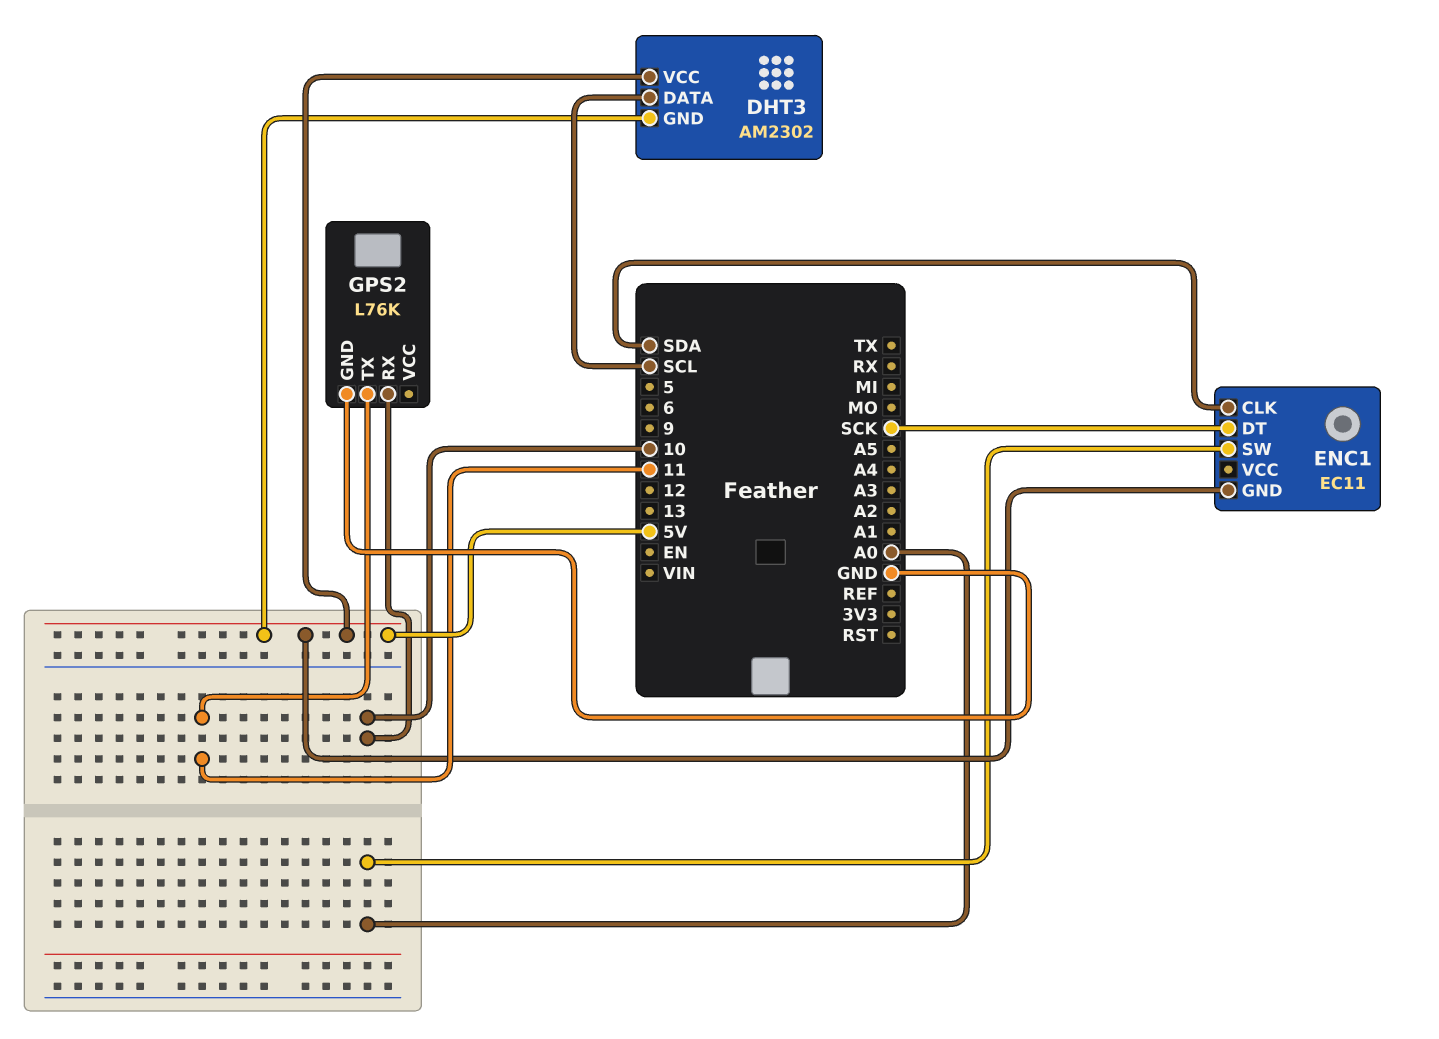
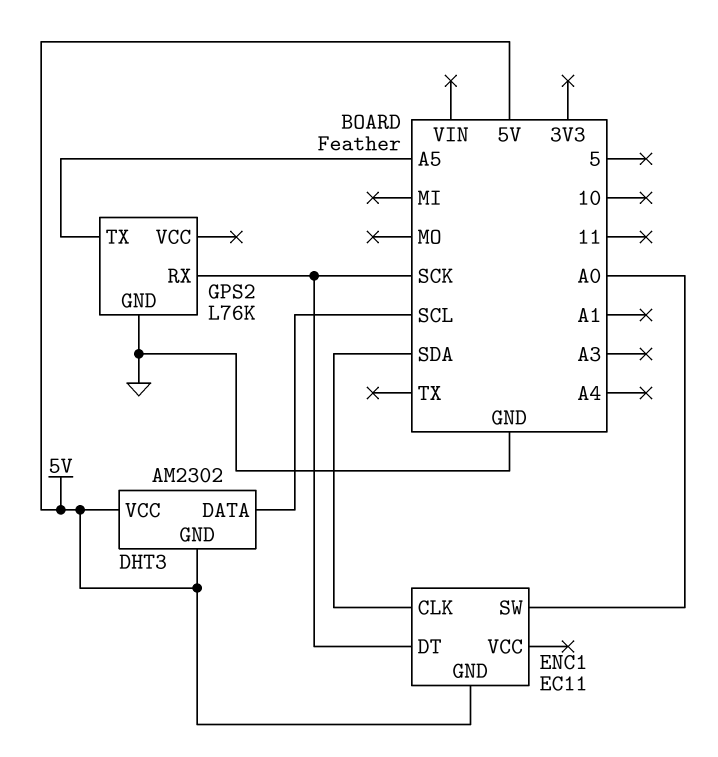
GPS2 pin RX: 10 -> SCK
GPS2 pin TX: 11 -> A5

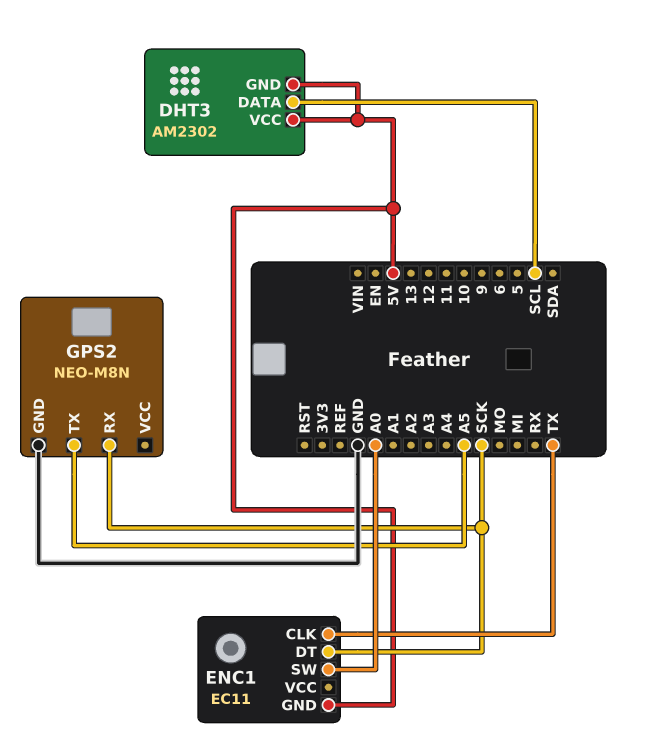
ENC1 pin CLK: SDA -> TX
GPS2: L76K -> NEO-M8N

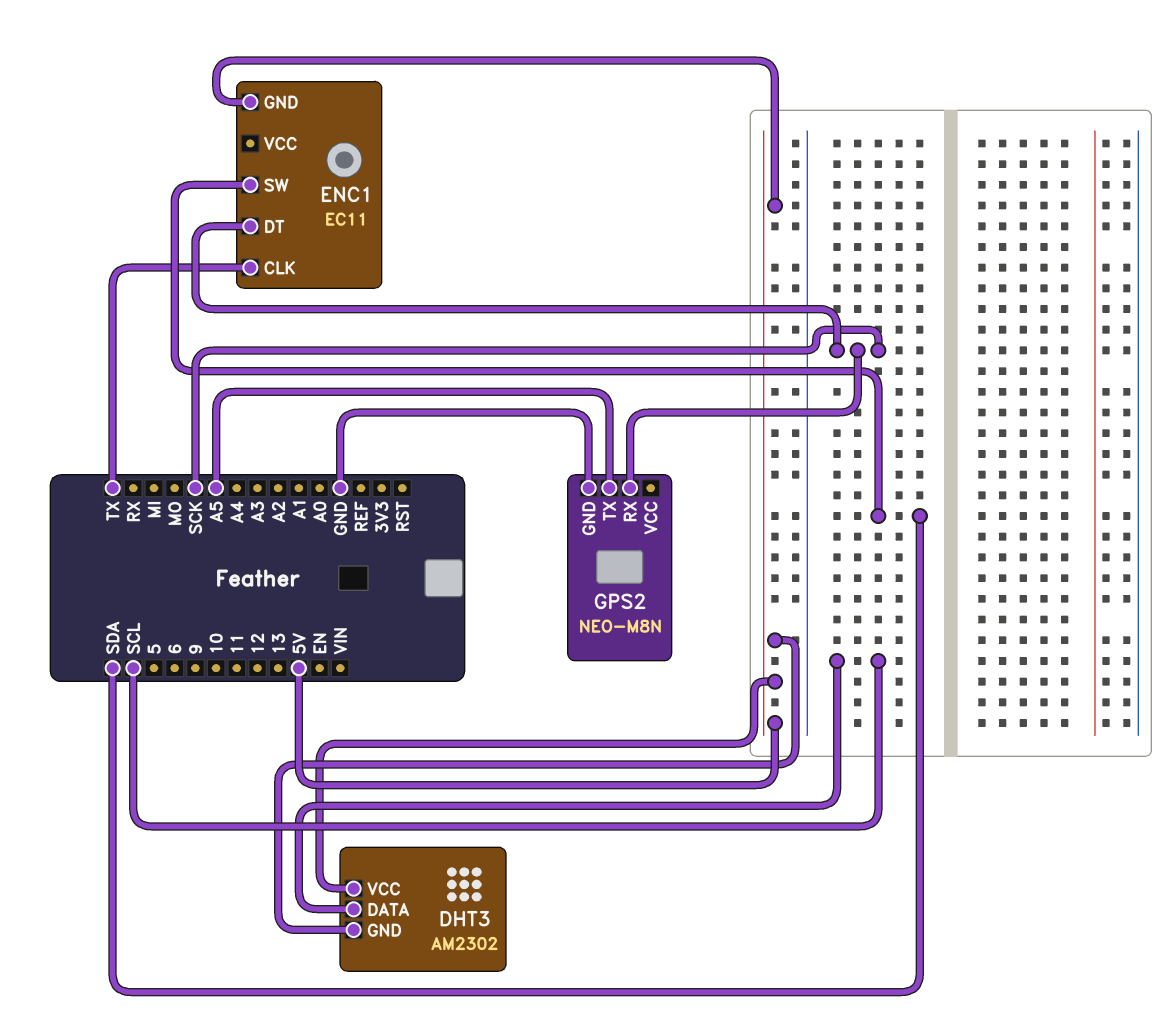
ENC1 pin SW: A0 -> SDA

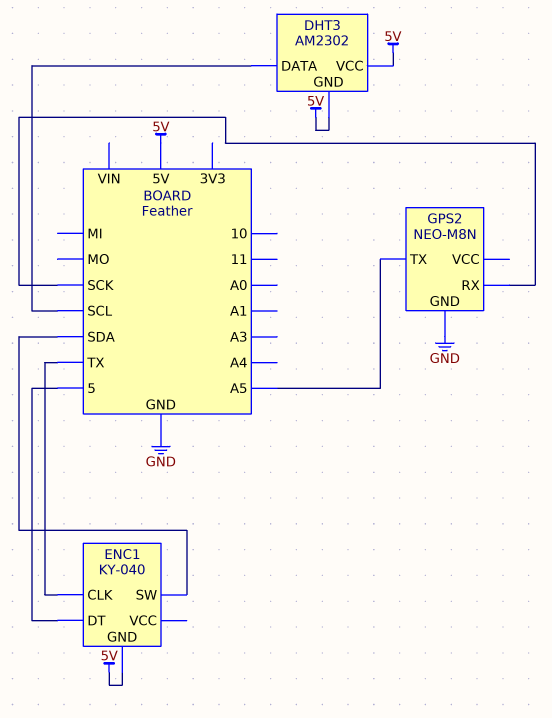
ENC1: EC11 -> KY-040
ENC1 pin DT: SCK -> 5

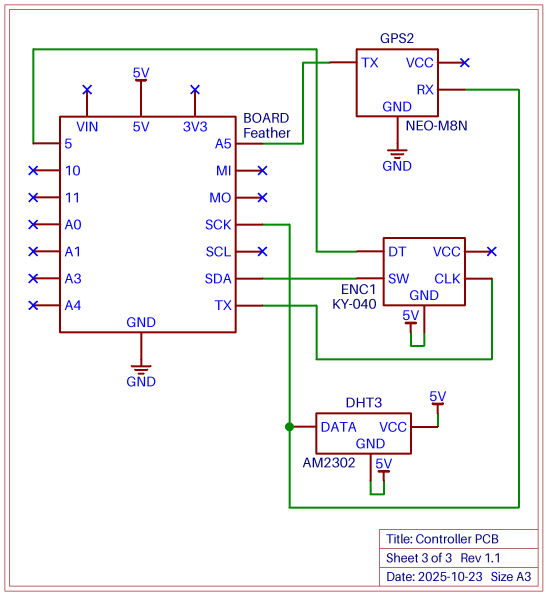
DHT3 pin DATA: SCL -> SCK

